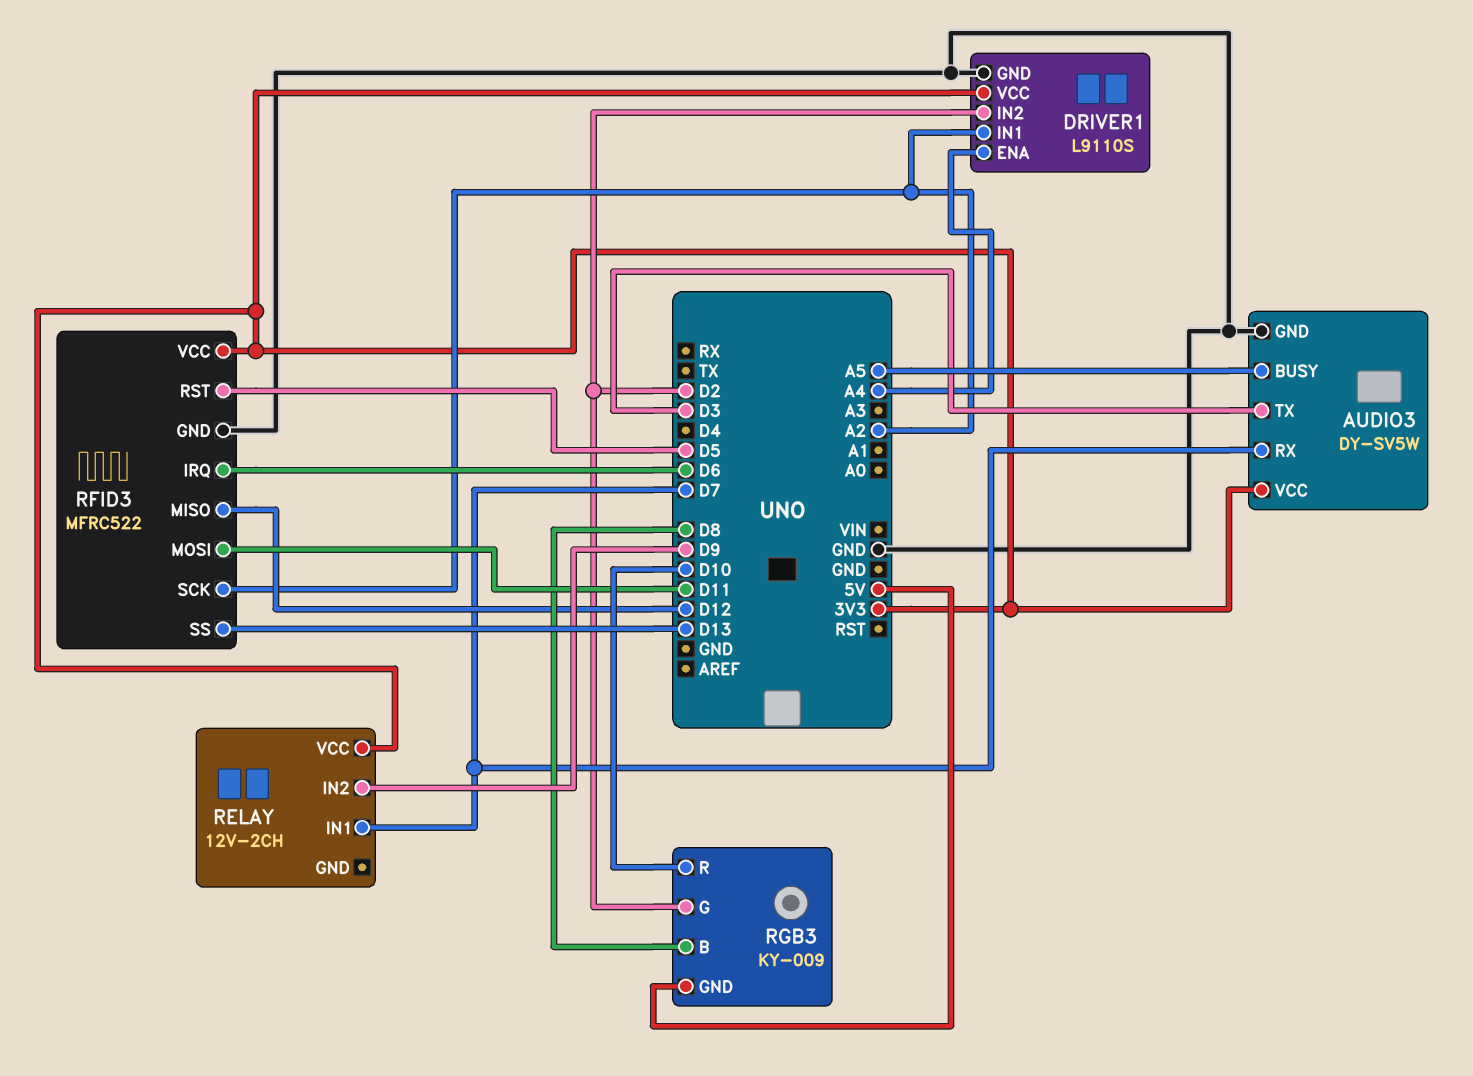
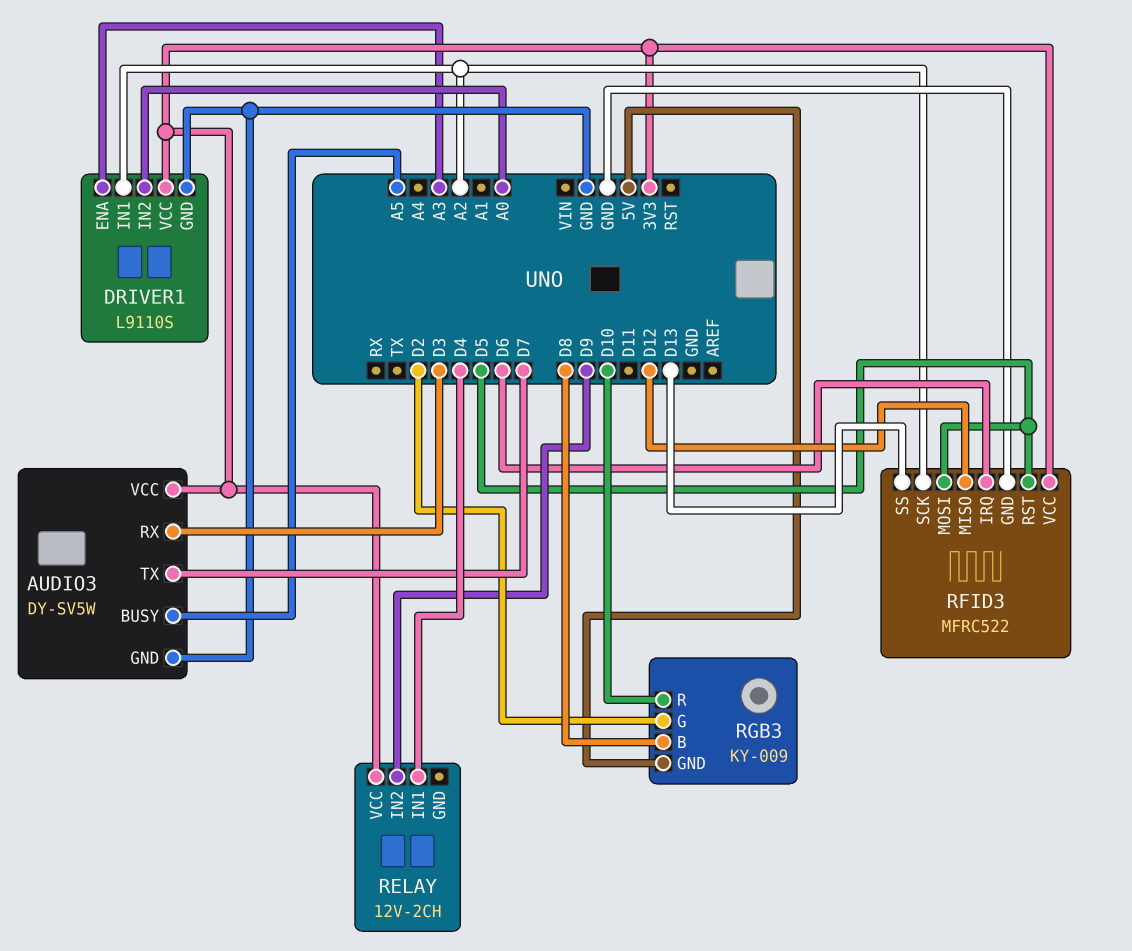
AUDIO3 pin RX: D7 -> D3
AUDIO3 pin TX: D3 -> D7
DRIVER1 pin ENA: A4 -> A3
DRIVER1 pin IN2: D2 -> A0
RELAY pin IN1: D7 -> D4
RFID3 pin MOSI: D11 -> D5

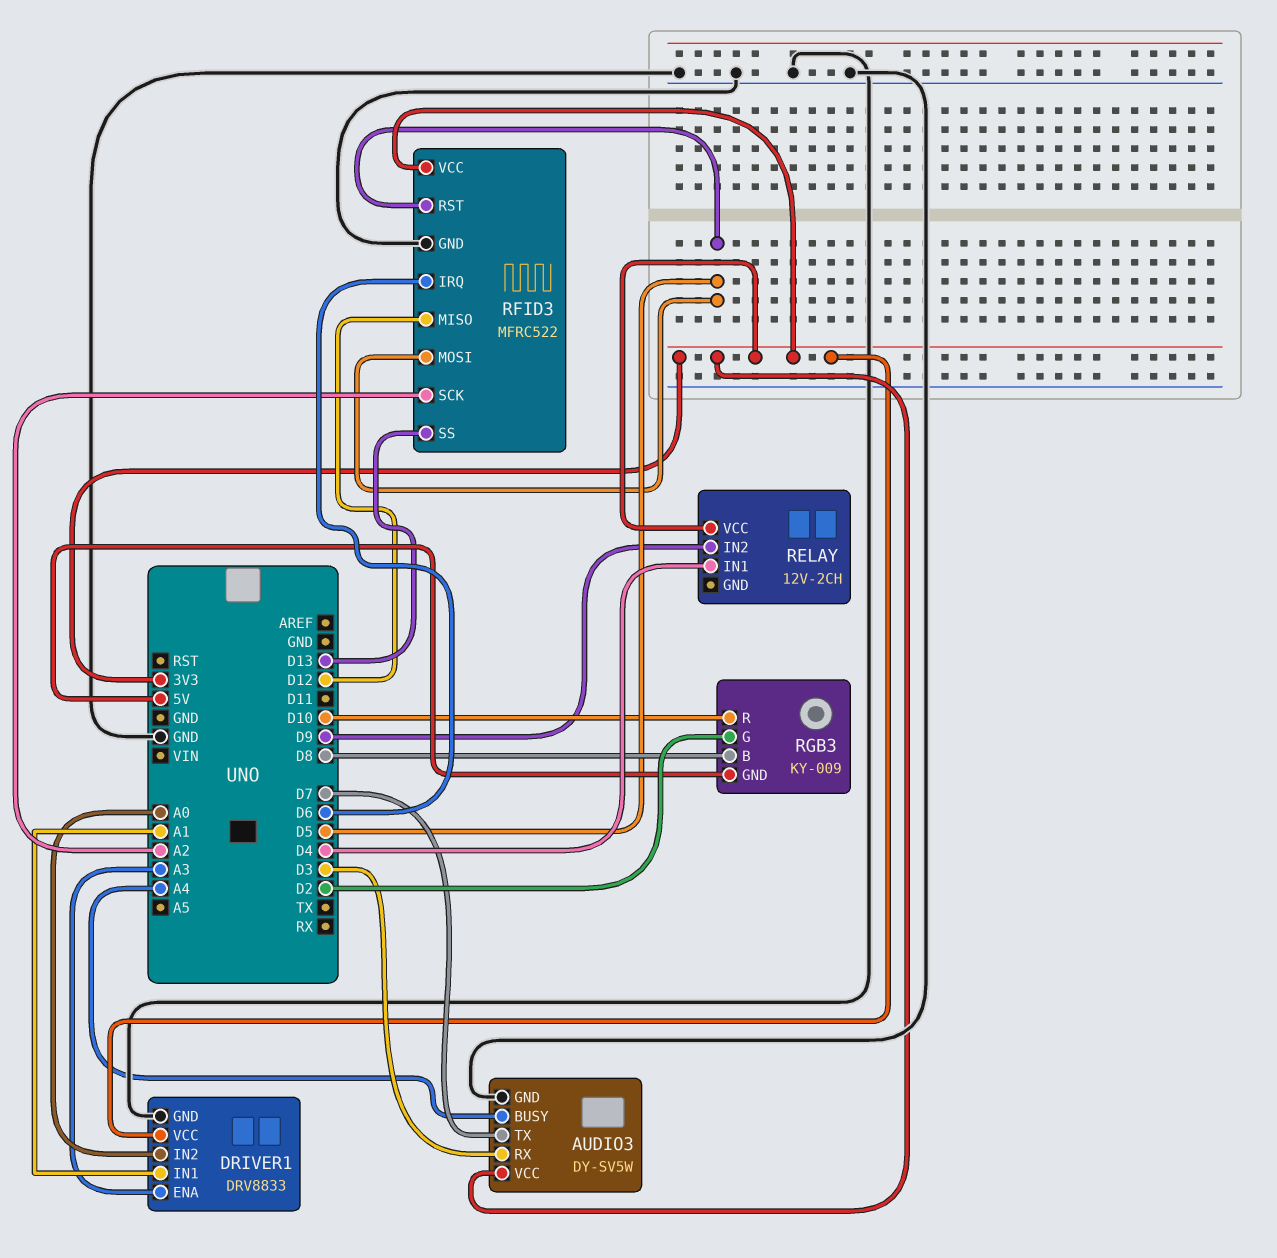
AUDIO3 pin BUSY: A5 -> A4
DRIVER1: L9110S -> DRV8833
DRIVER1 pin IN1: A2 -> A1

